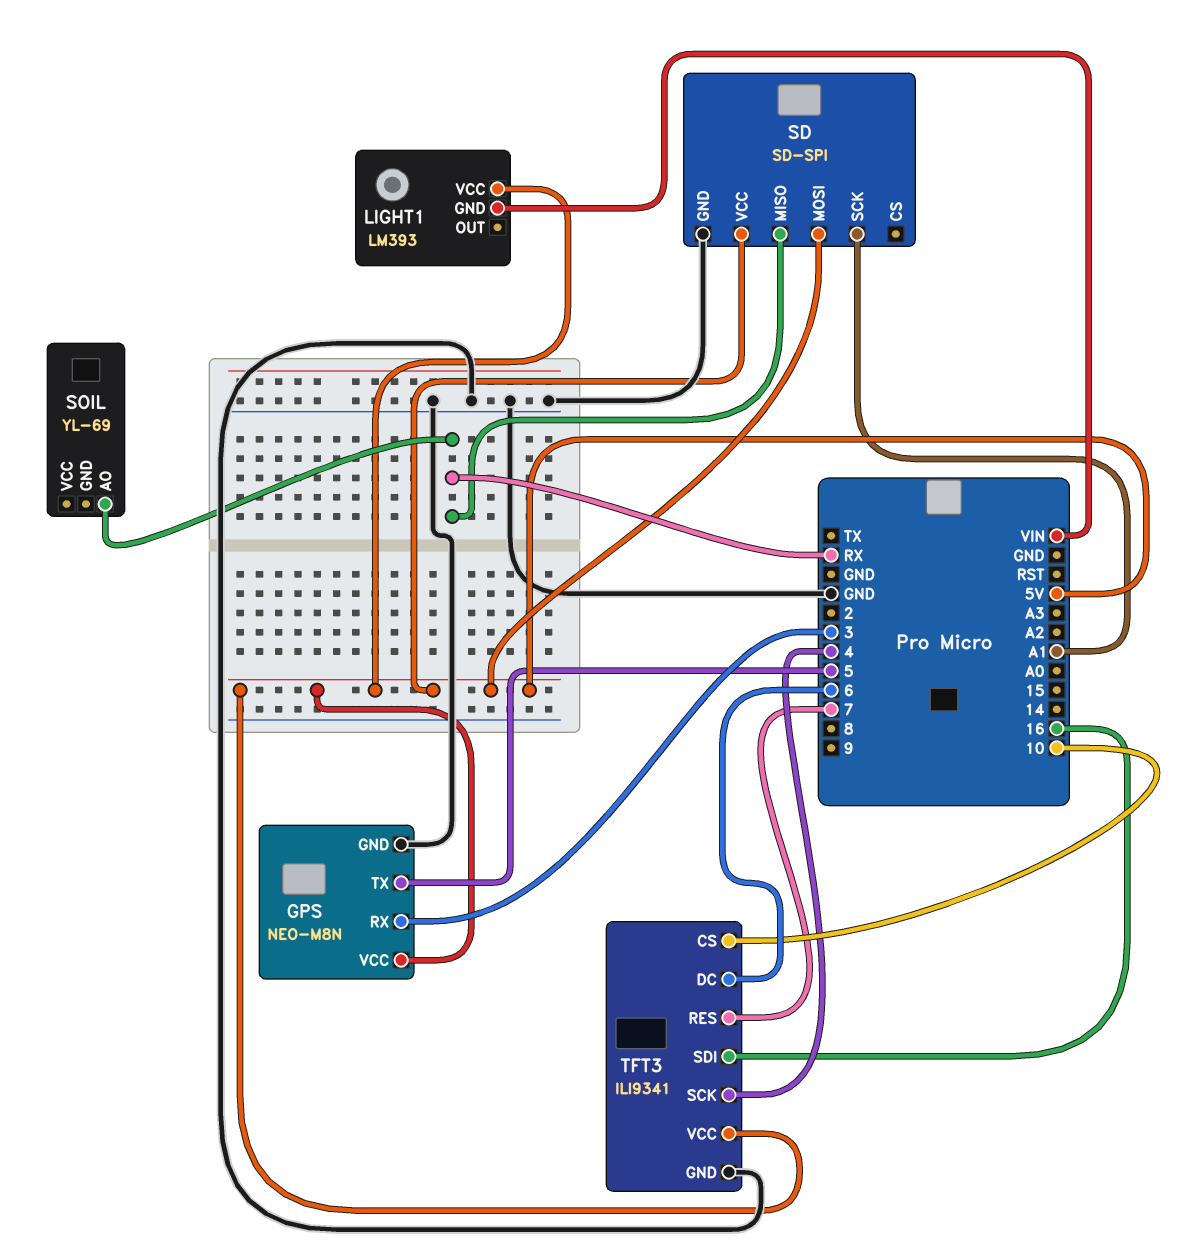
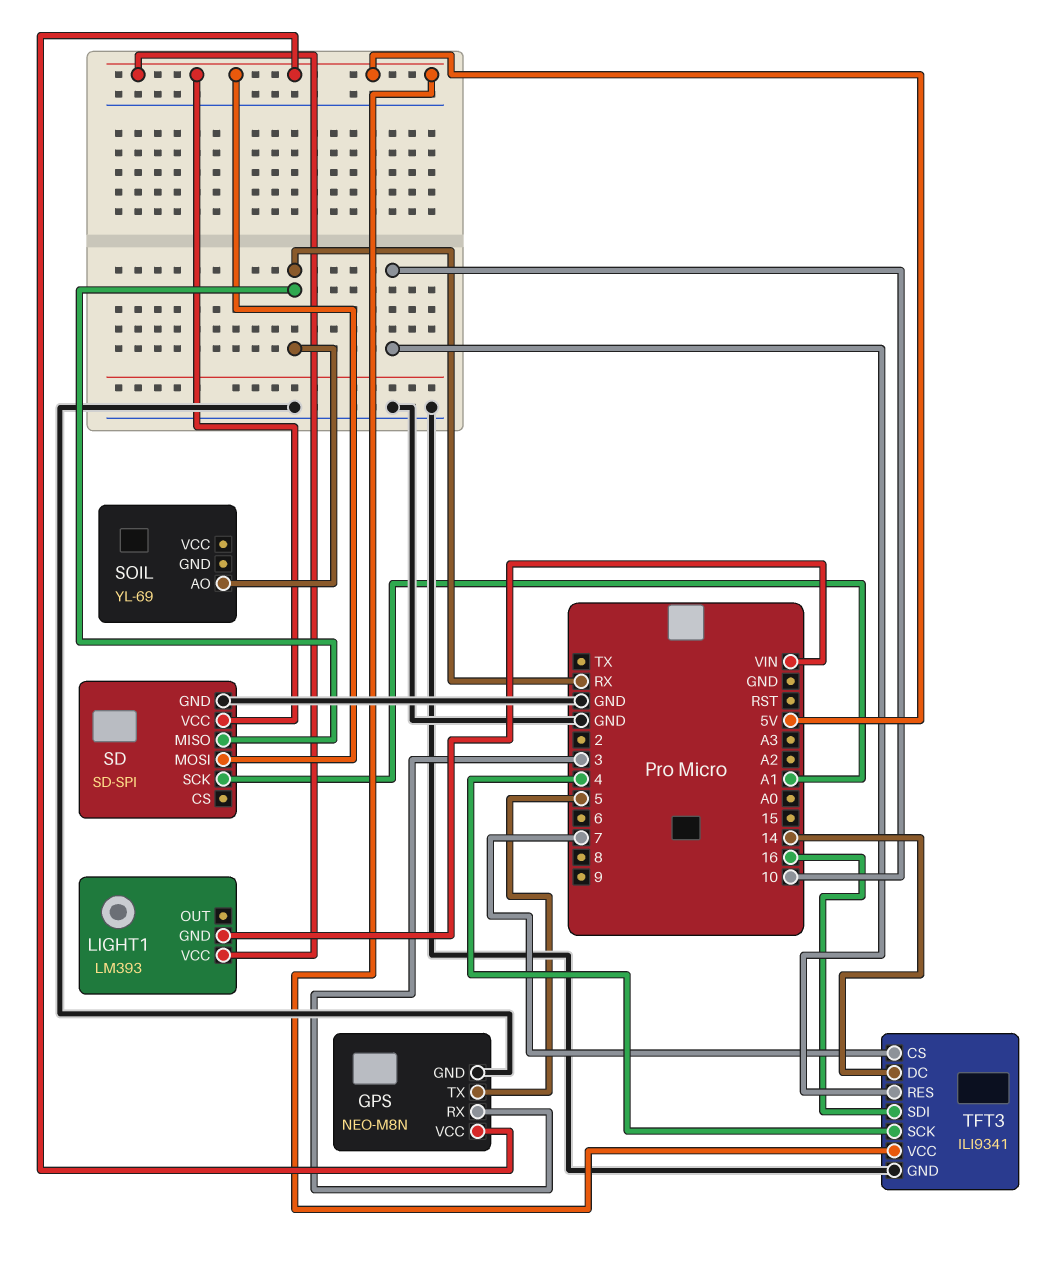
TFT3 pin CS: 10 -> 7
TFT3 pin DC: 6 -> 14
TFT3 pin RES: 7 -> 10

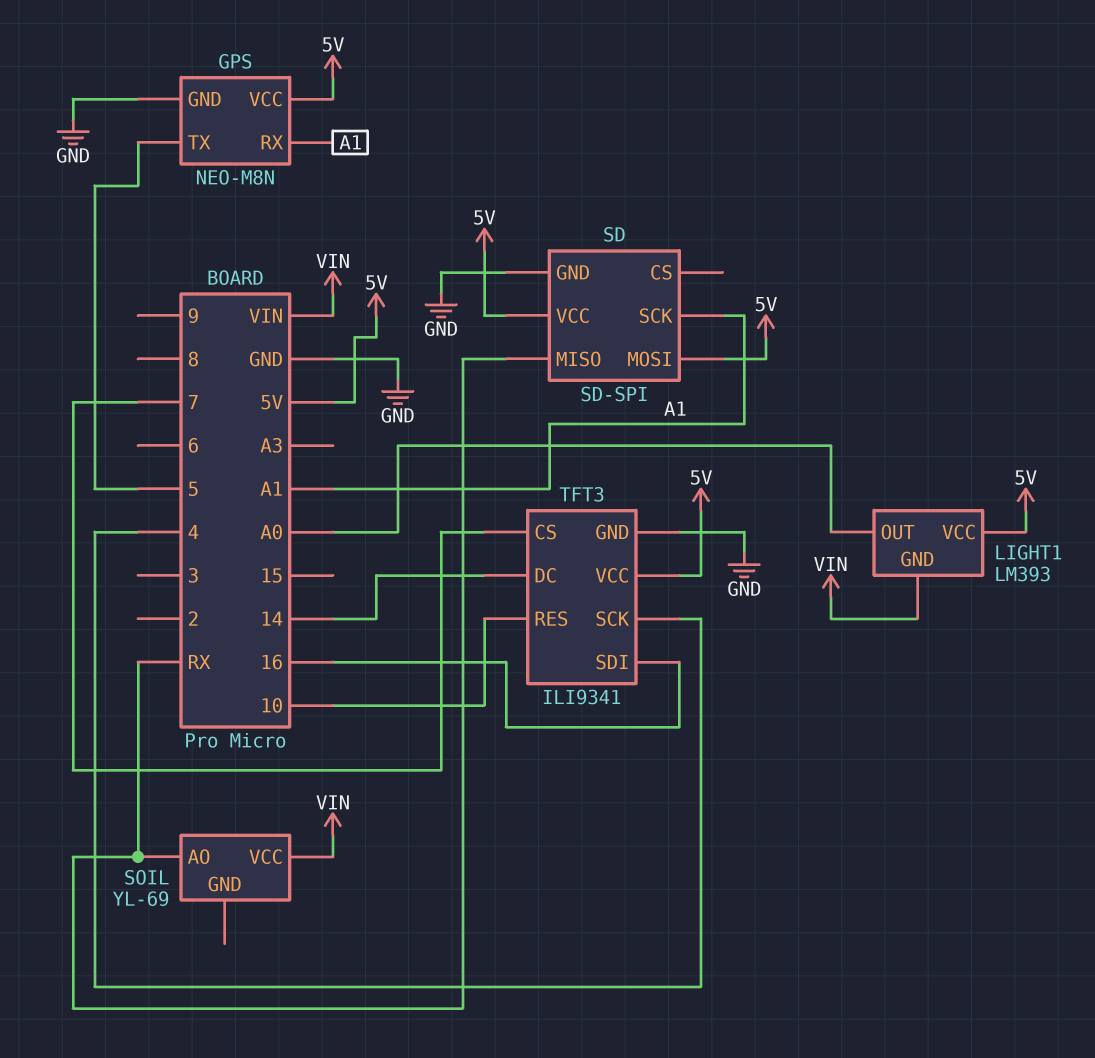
GPS pin RX: 3 -> A1
LIGHT1 pin OUT: none -> A0
SOIL pin VCC: none -> VIN

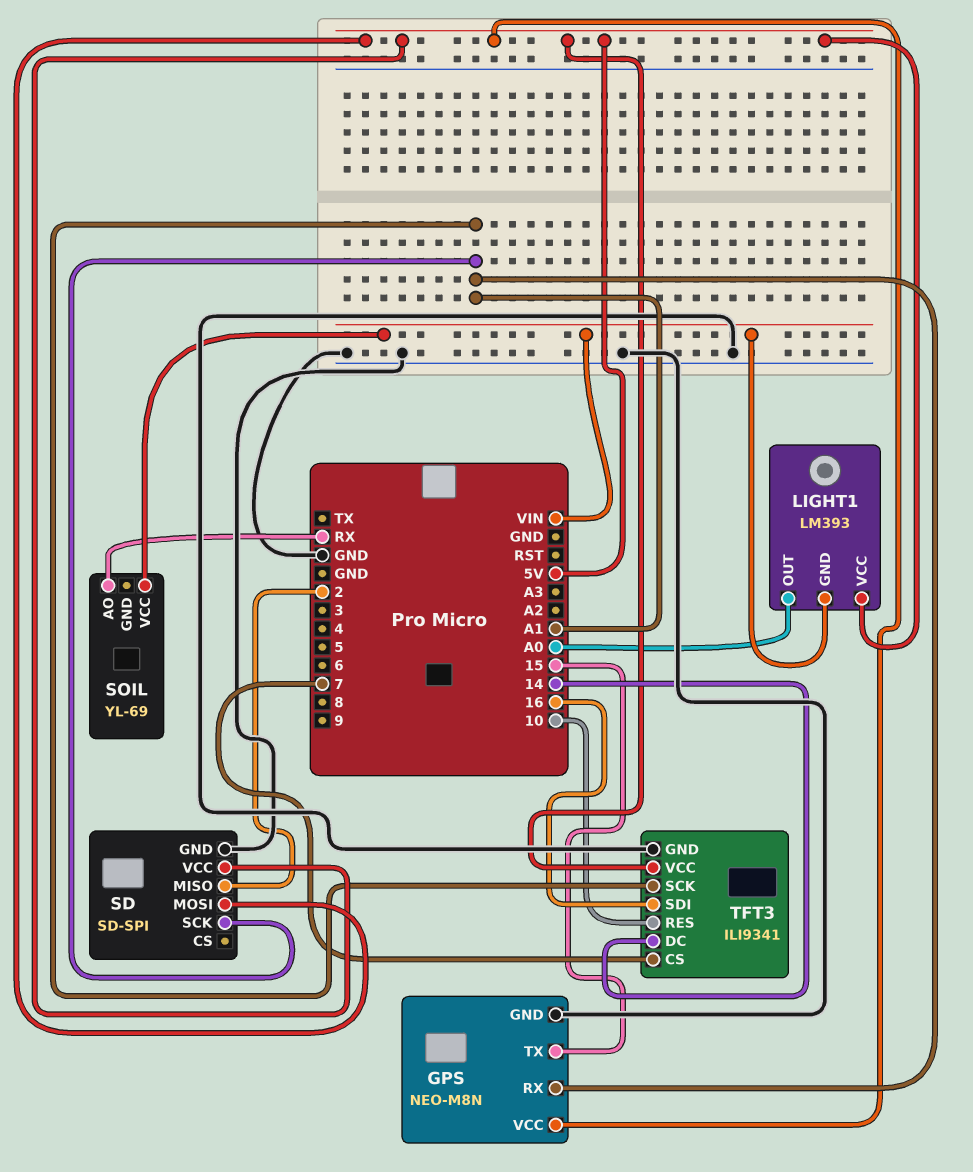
GPS pin TX: 5 -> 15
SD pin MISO: RX -> 2
TFT3 pin SCK: 4 -> A1

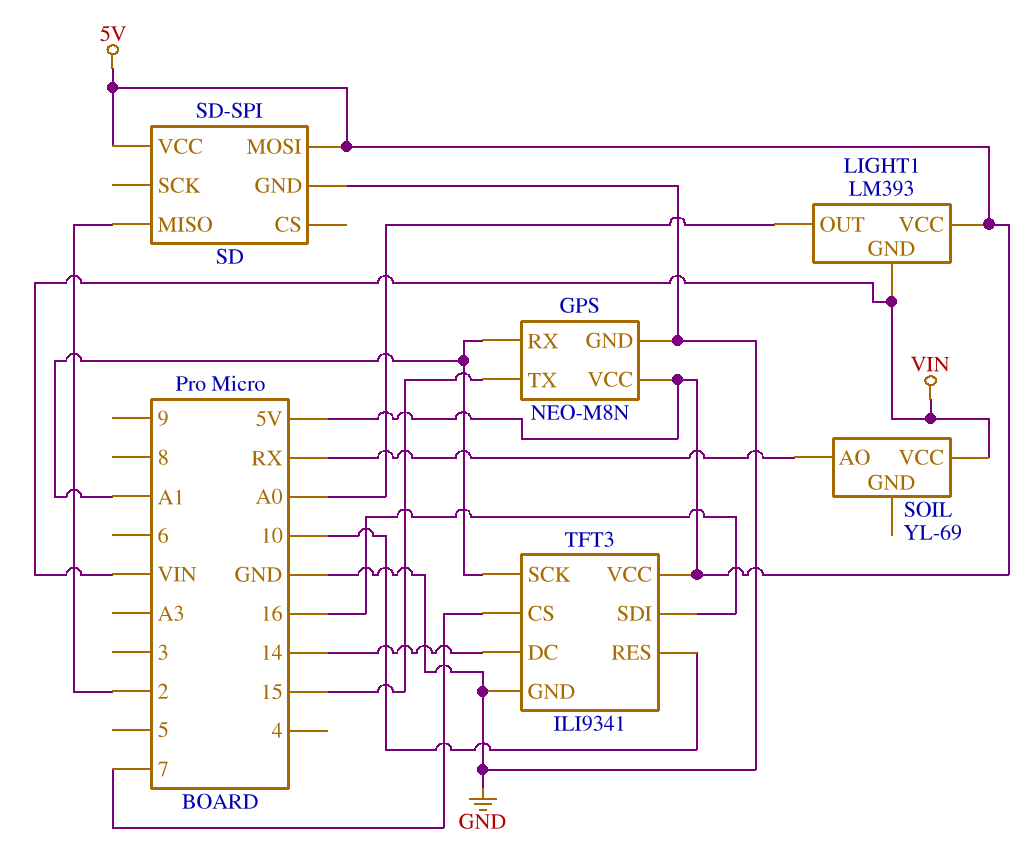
SD pin SCK: A1 -> none

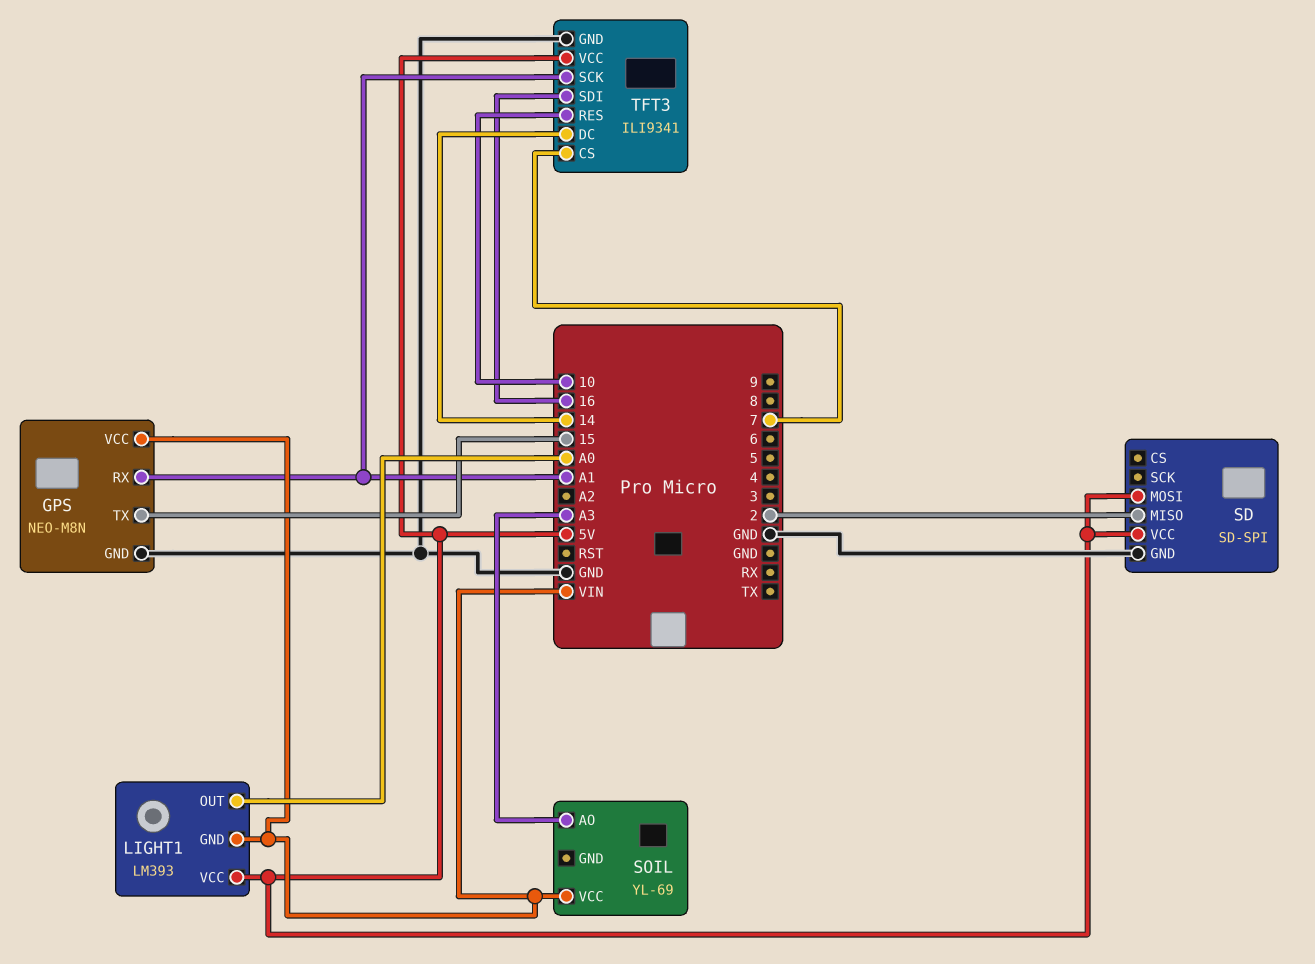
GPS pin VCC: 5V -> VIN
SOIL pin AO: RX -> A3

